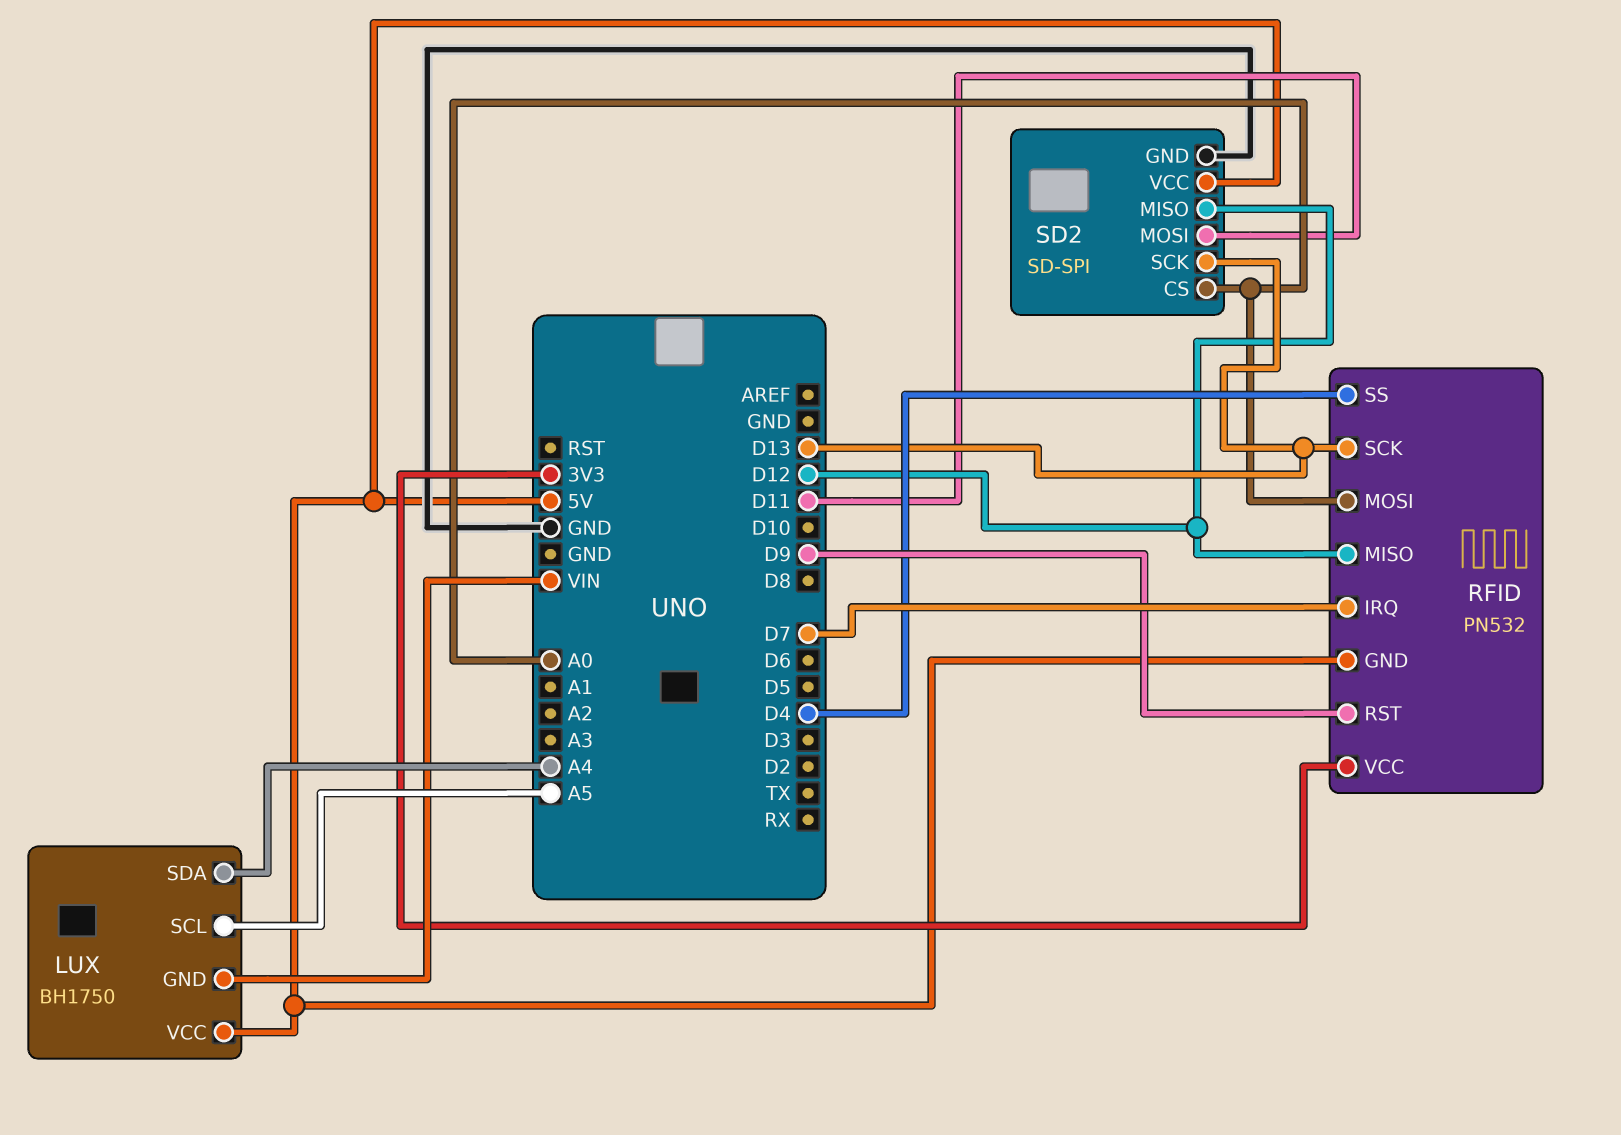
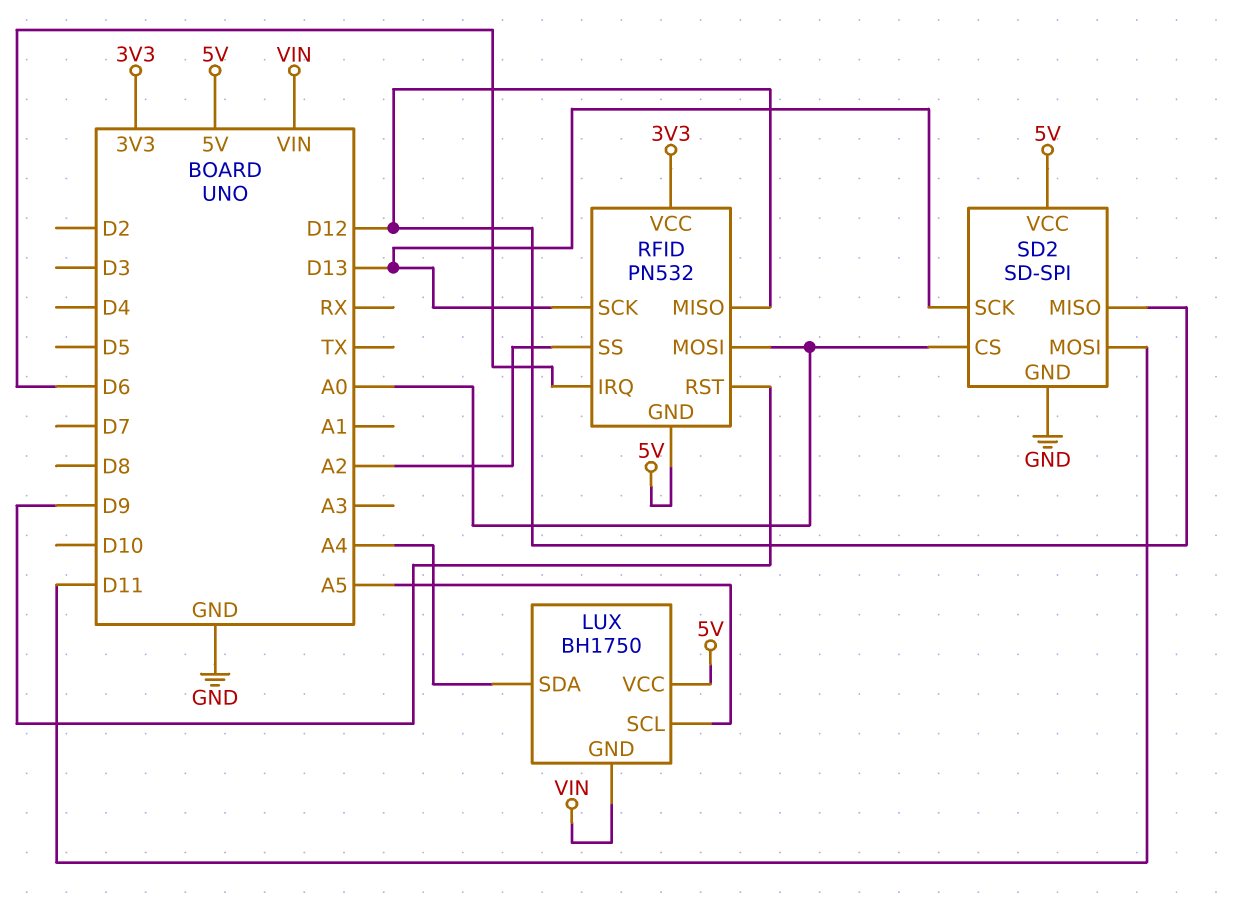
RFID pin IRQ: D7 -> D6
RFID pin SS: D4 -> A2

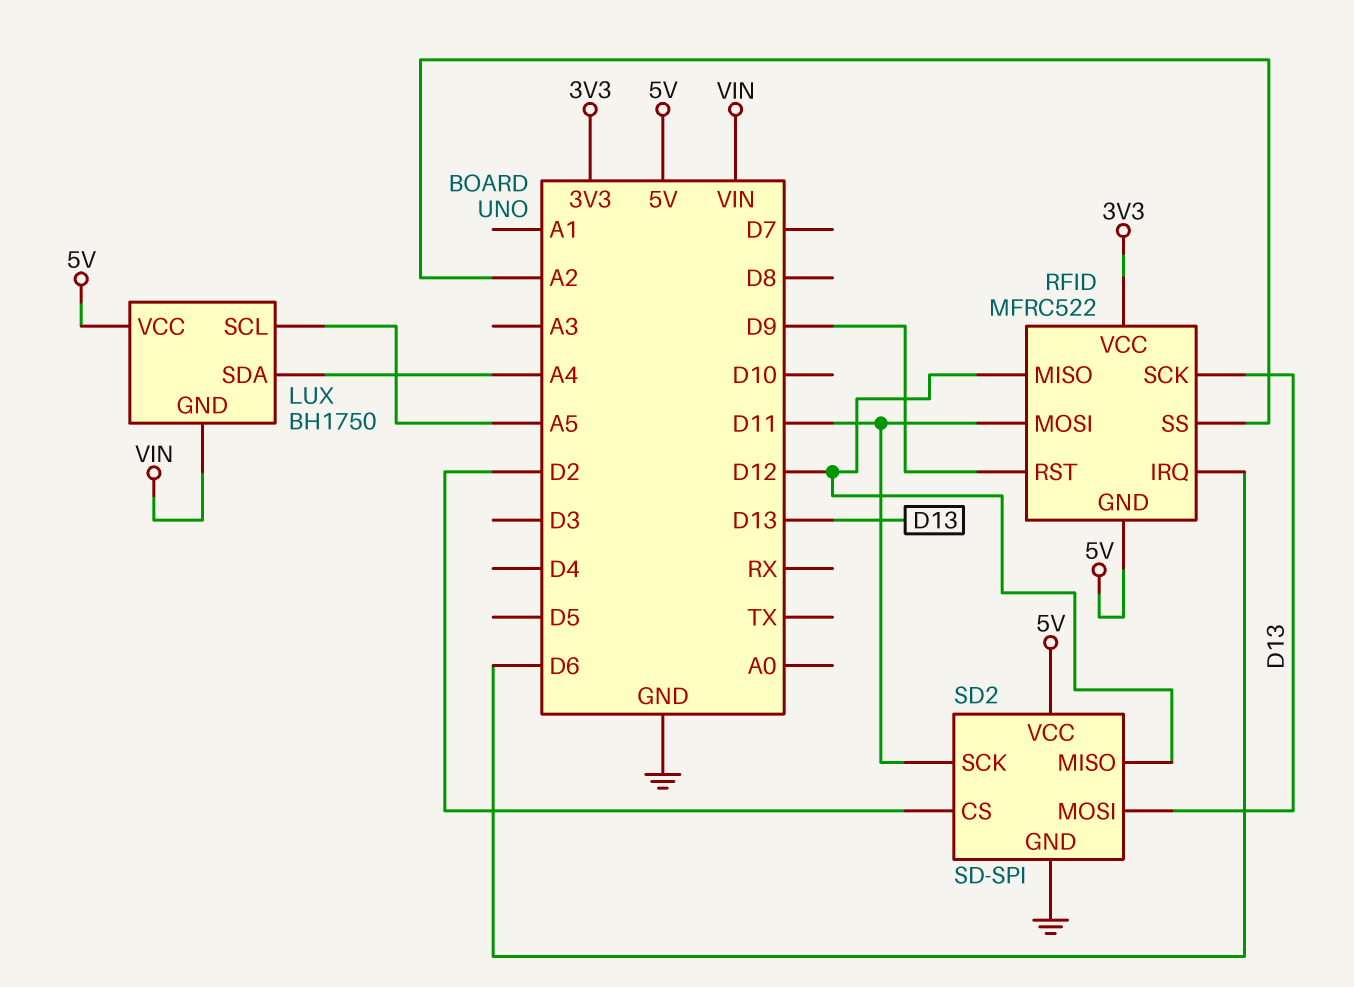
RFID: PN532 -> MFRC522
RFID pin MOSI: A0 -> D11
SD2 pin CS: A0 -> D2
SD2 pin MOSI: D11 -> D13
SD2 pin SCK: D13 -> D11

